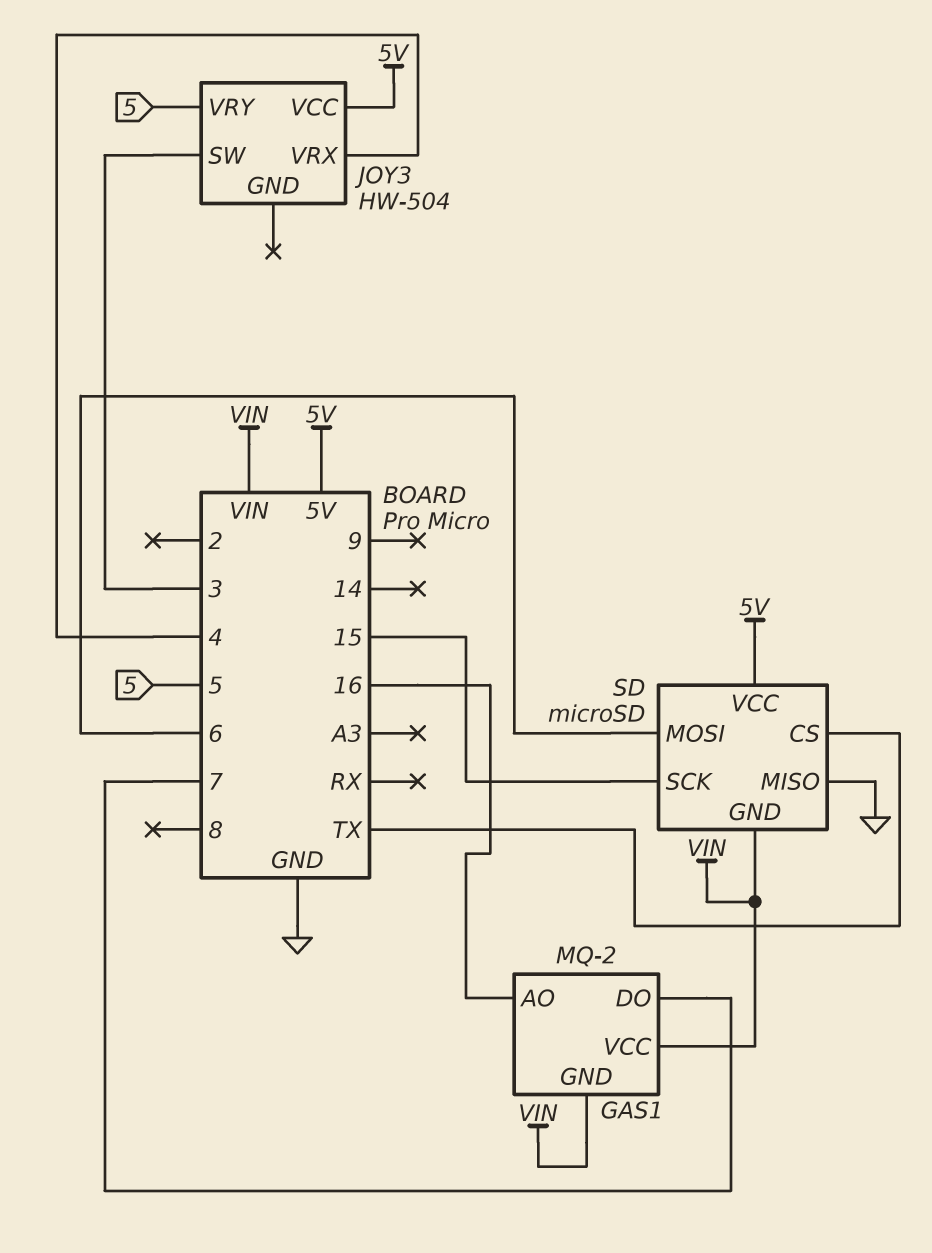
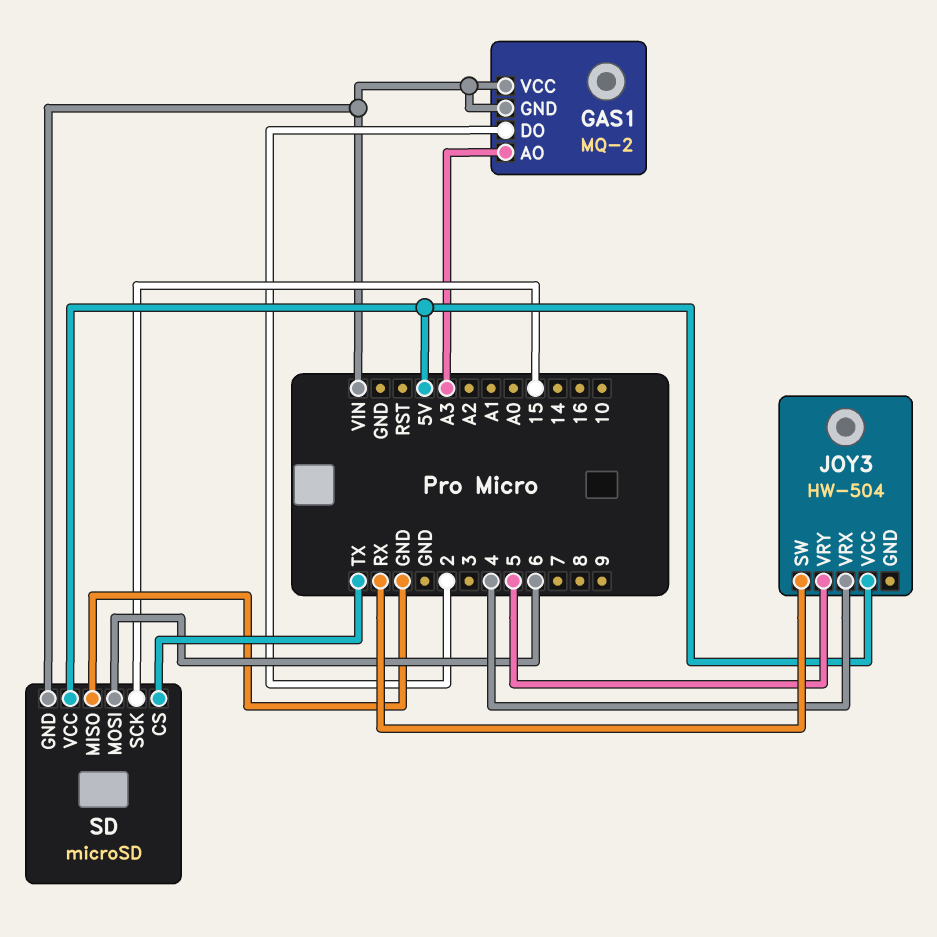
GAS1 pin AO: 16 -> A3
GAS1 pin DO: 7 -> 2
JOY3 pin SW: 3 -> RX

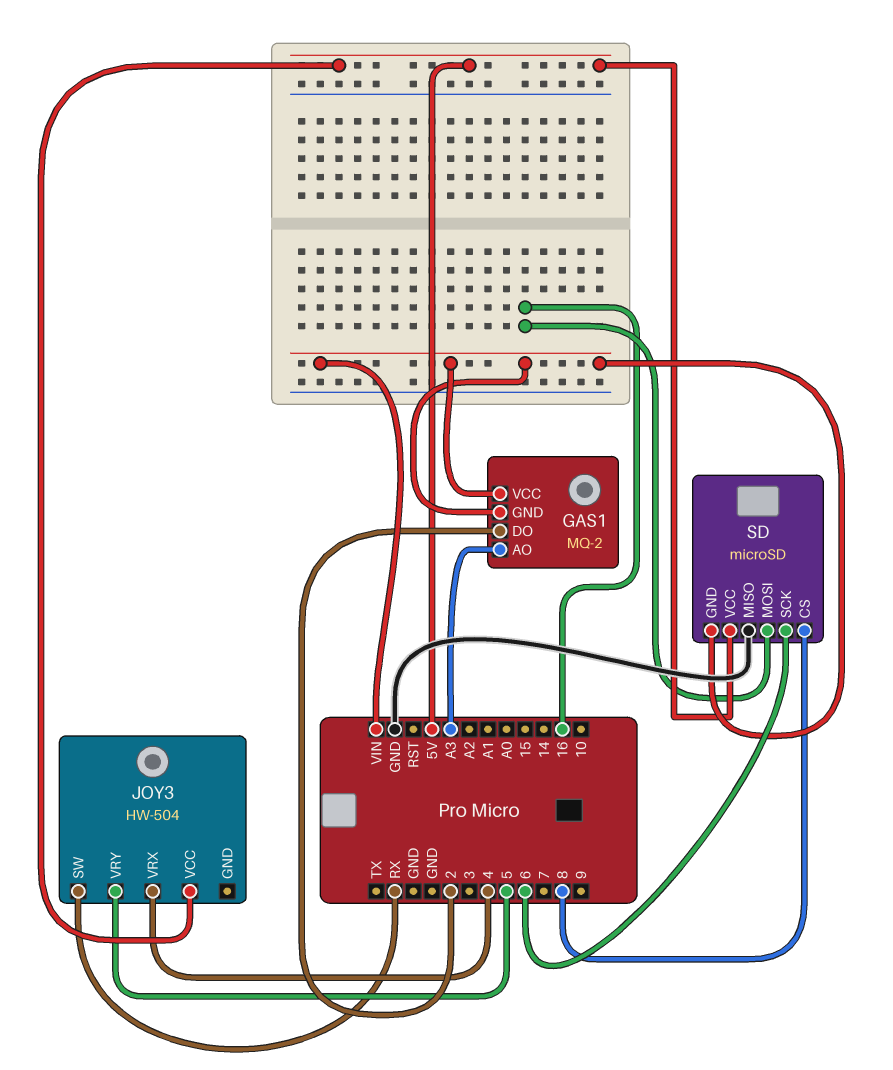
SD pin CS: TX -> 8
SD pin MOSI: 6 -> 16
SD pin SCK: 15 -> 6

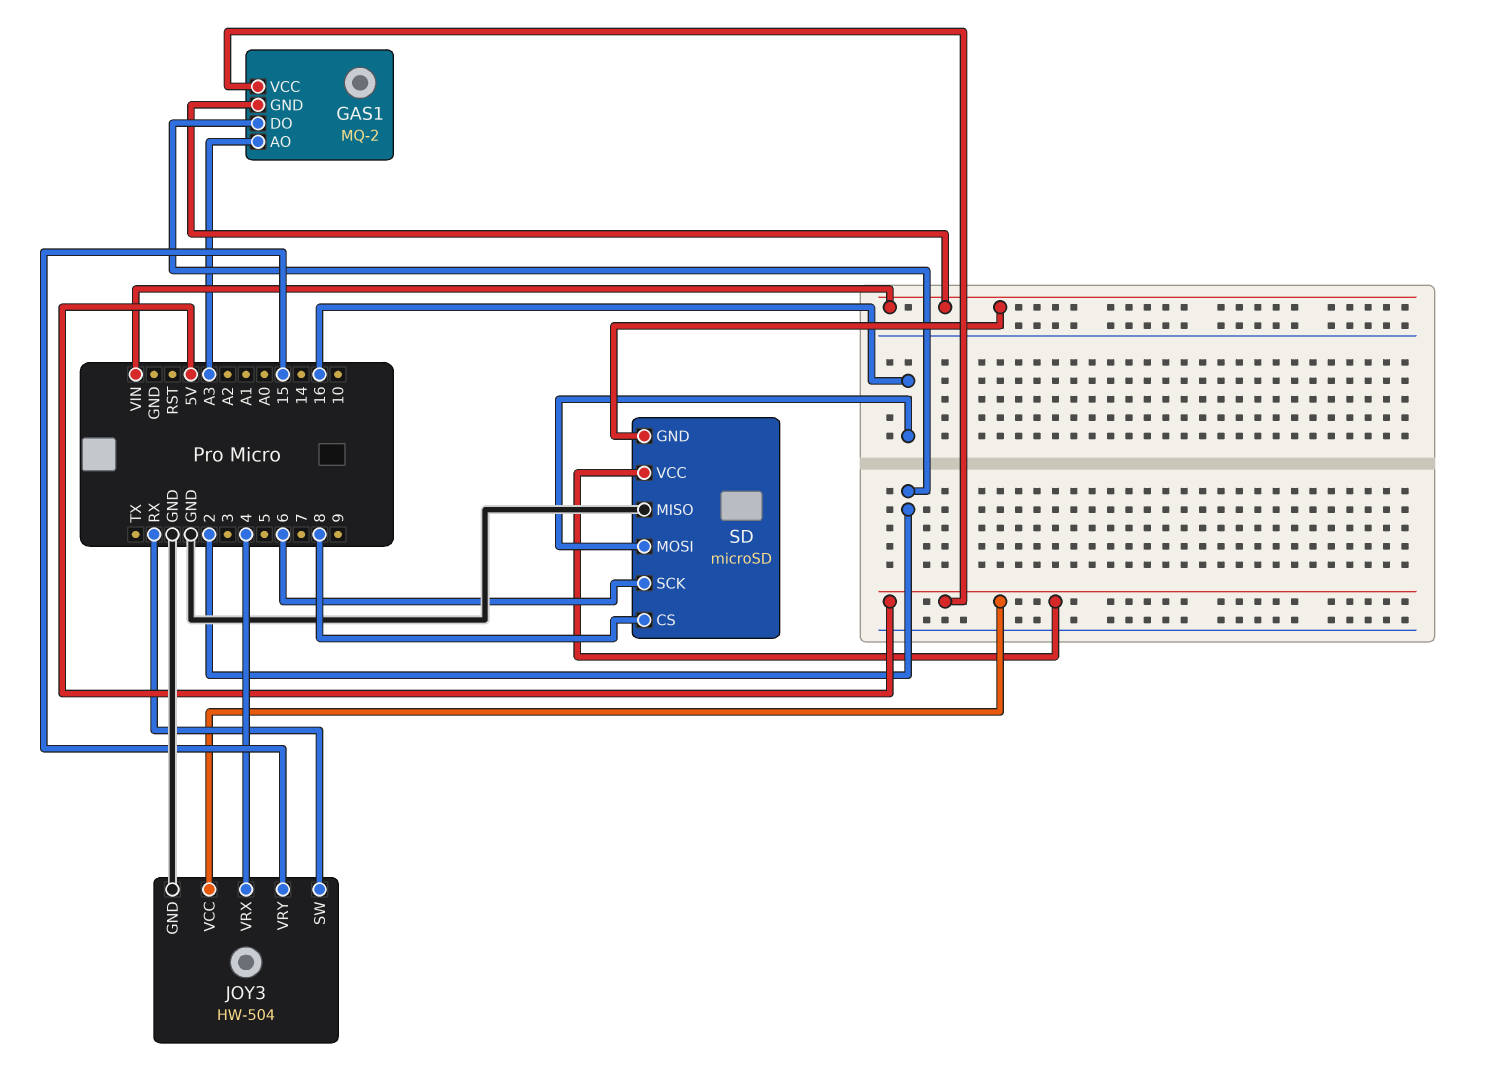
GAS1 pin VCC: VIN -> 5V
JOY3 pin GND: none -> GND
JOY3 pin VRY: 5 -> 15

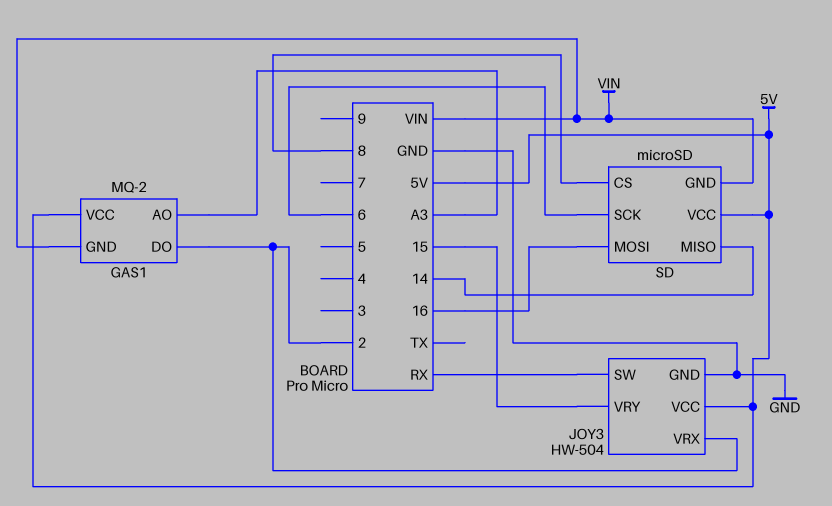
JOY3 pin VRX: 4 -> 2
SD pin MISO: GND -> 14

